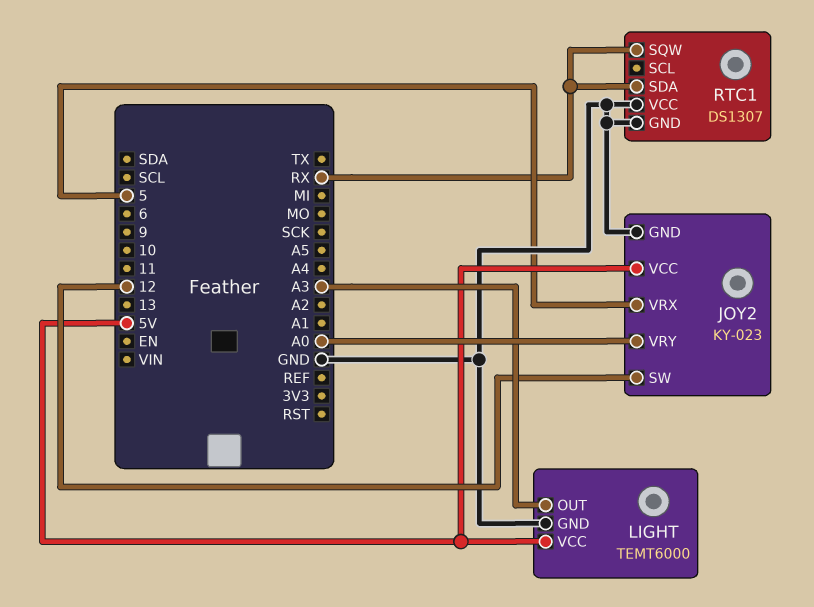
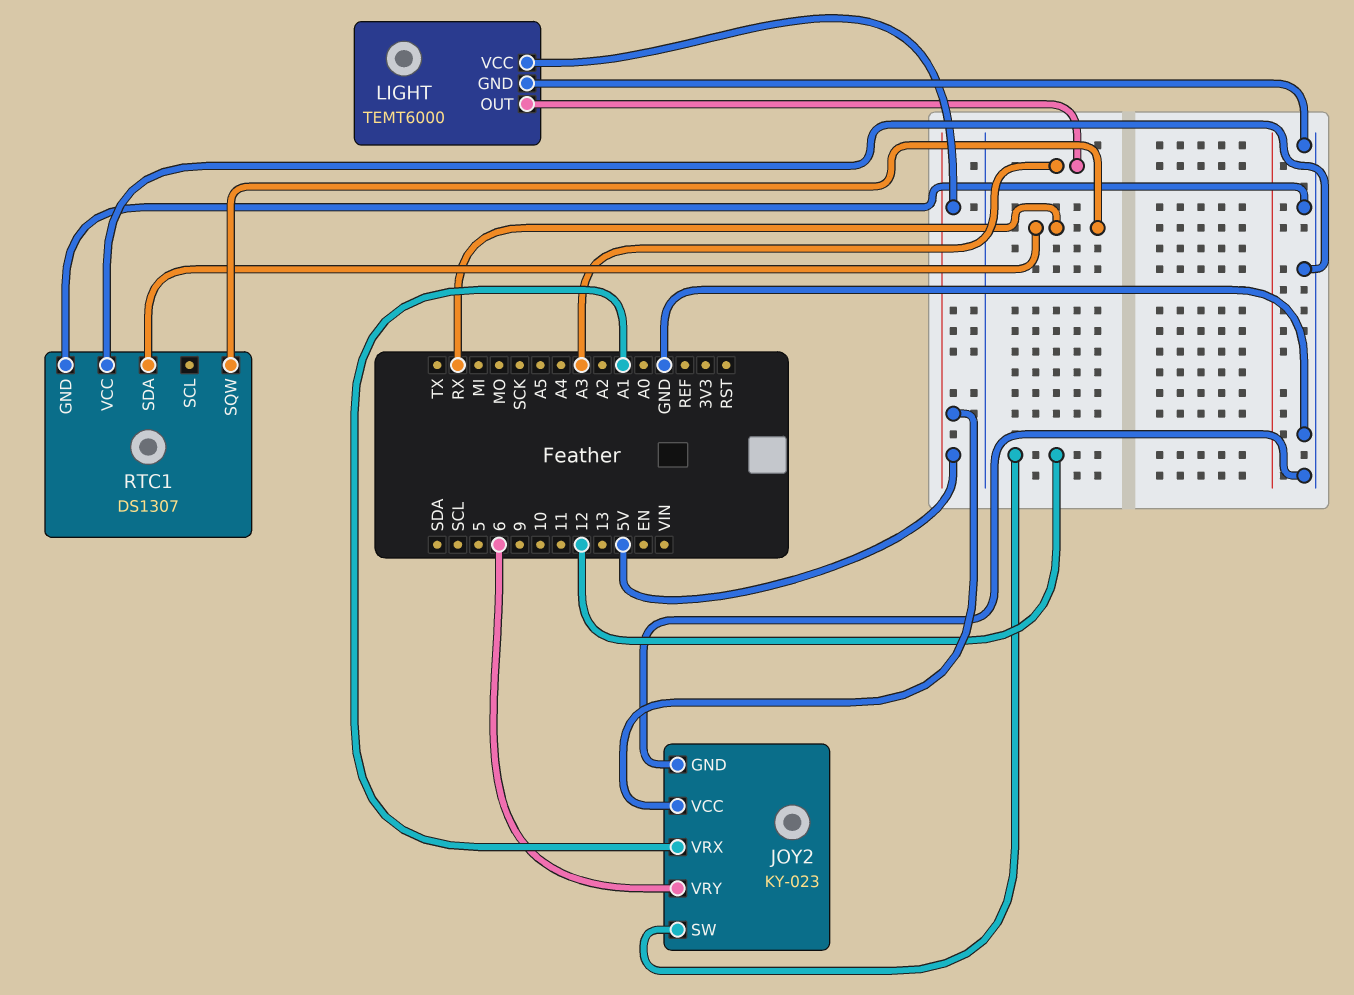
JOY2 pin VRX: 5 -> A1
JOY2 pin VRY: A0 -> 6

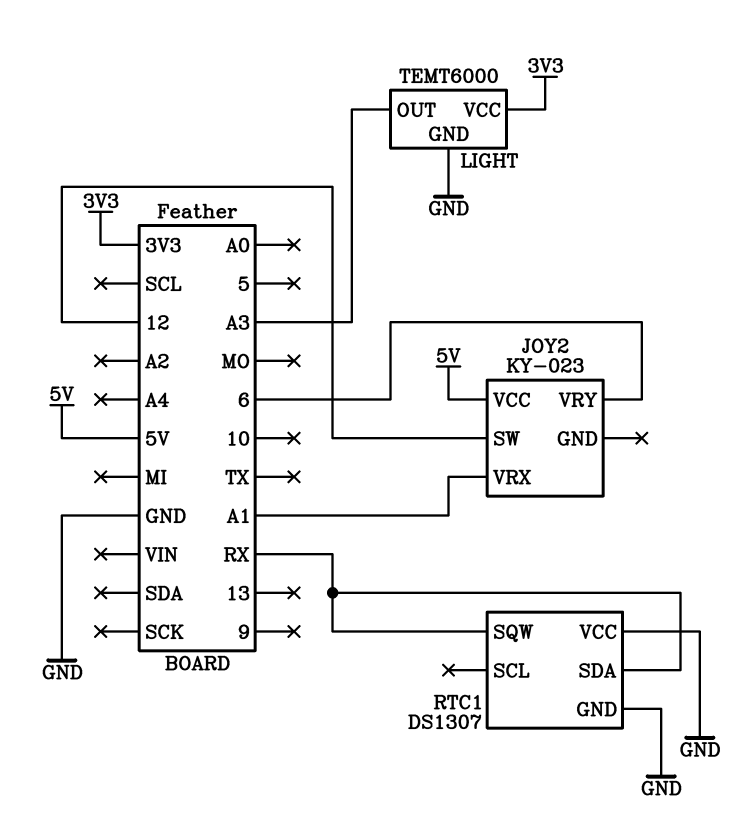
JOY2 pin GND: GND -> none
LIGHT pin VCC: 5V -> 3V3

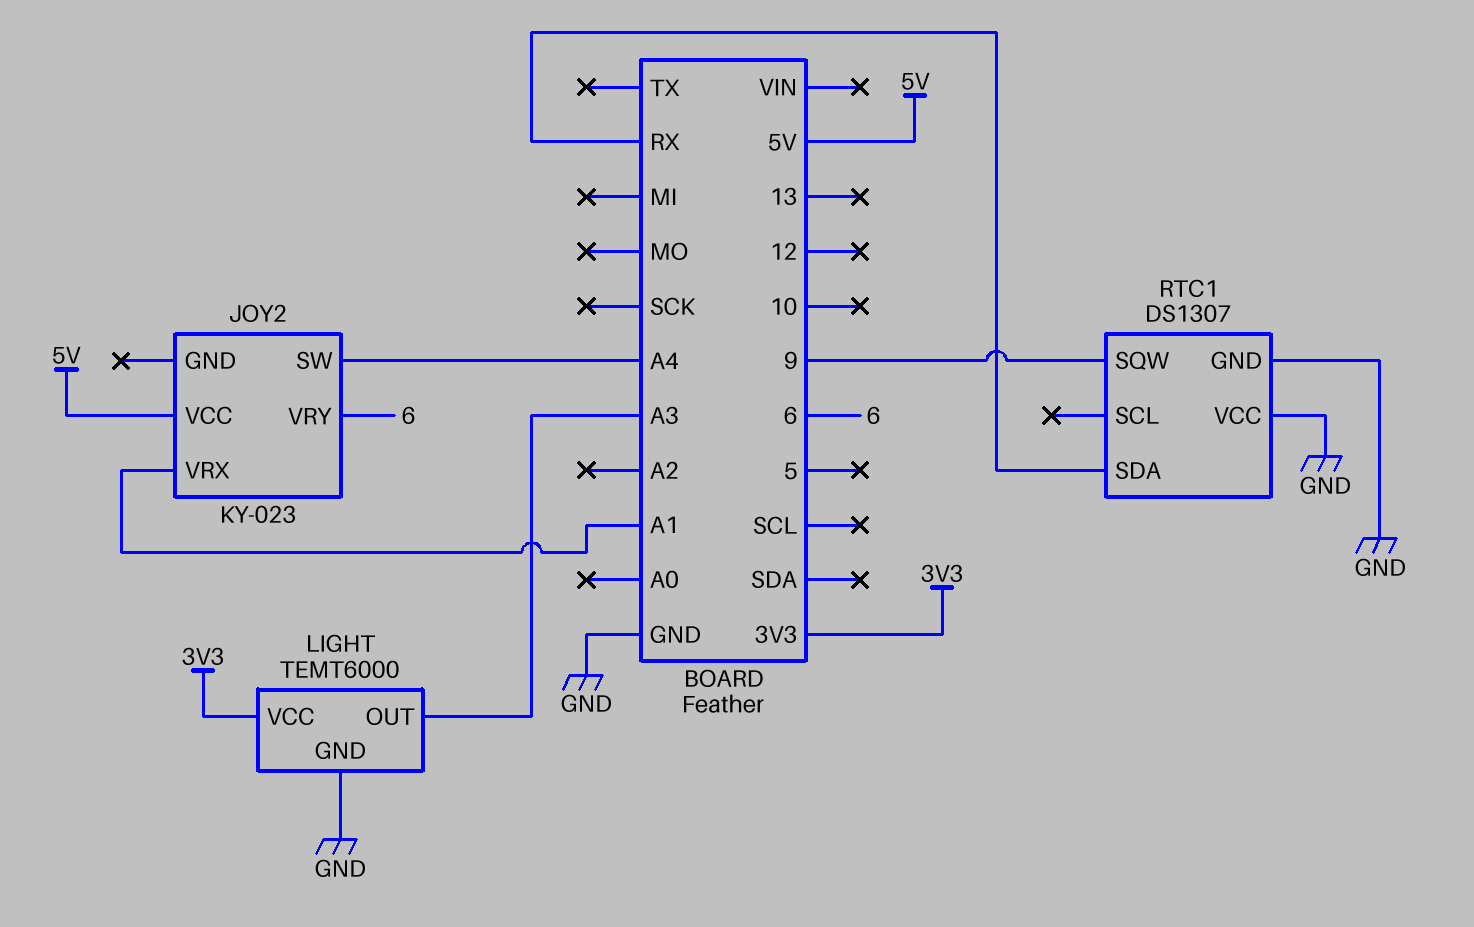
JOY2 pin SW: 12 -> A4
RTC1 pin SQW: RX -> 9

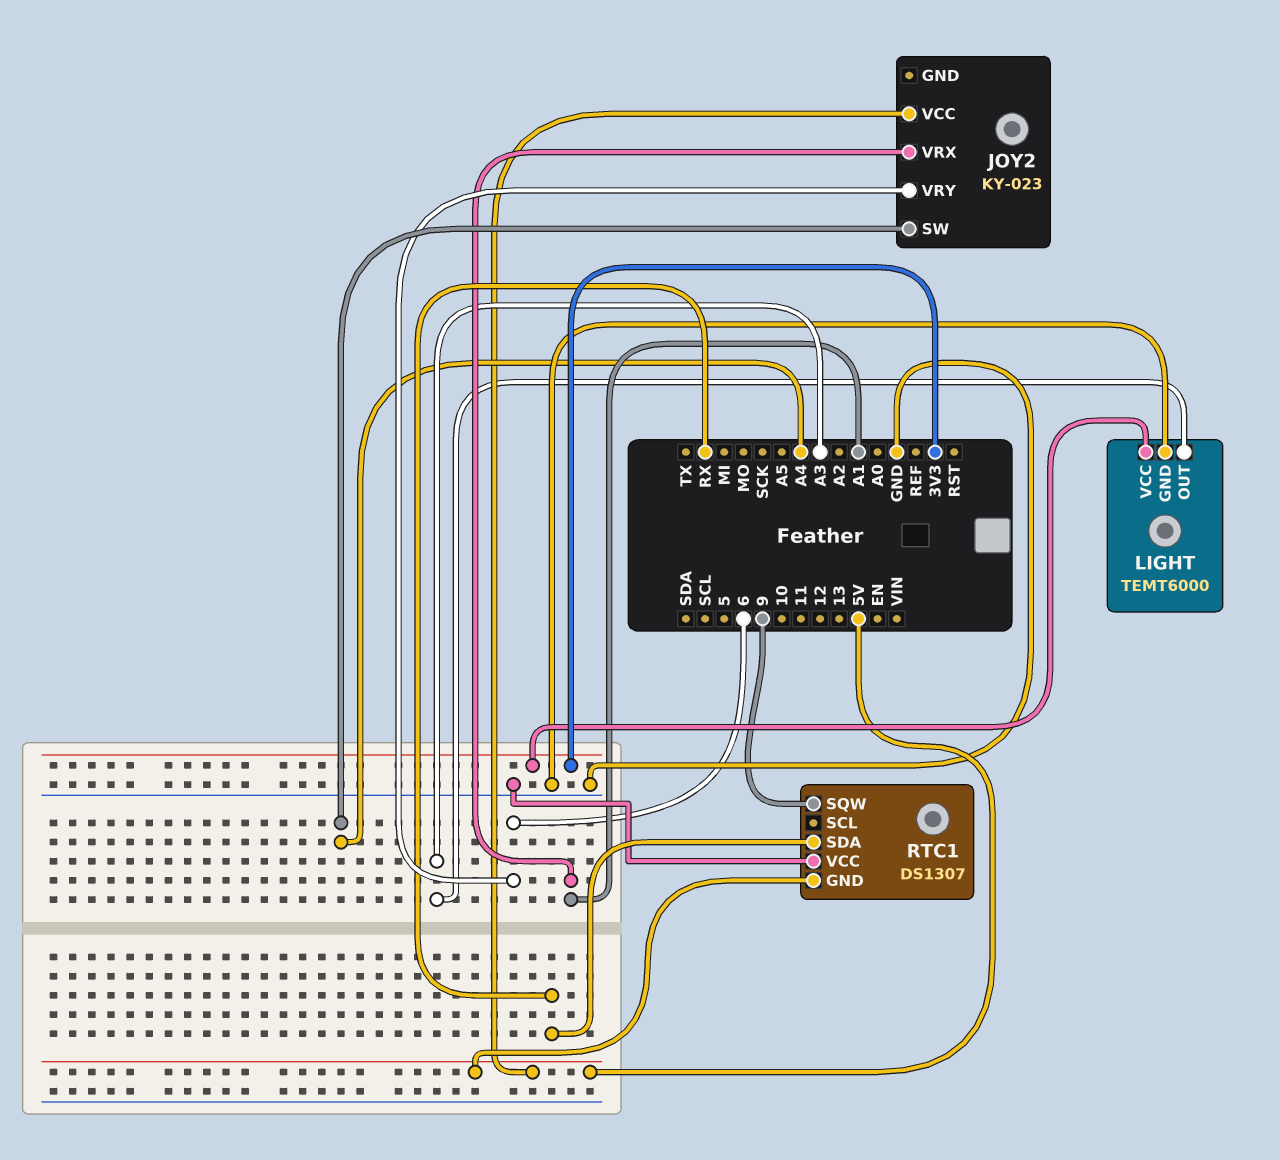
RTC1 pin GND: GND -> 5V

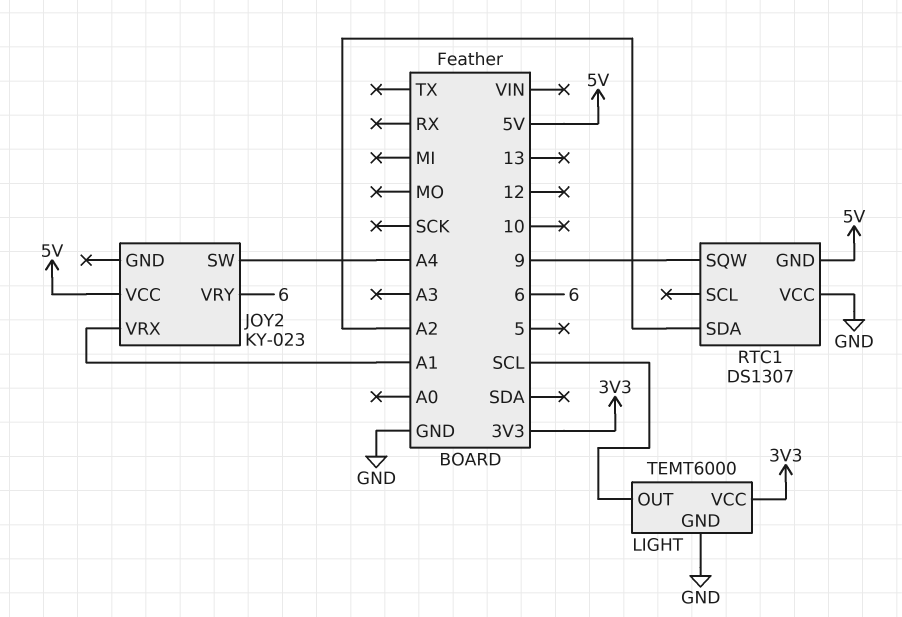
LIGHT pin OUT: A3 -> SCL
RTC1 pin SDA: RX -> A2

